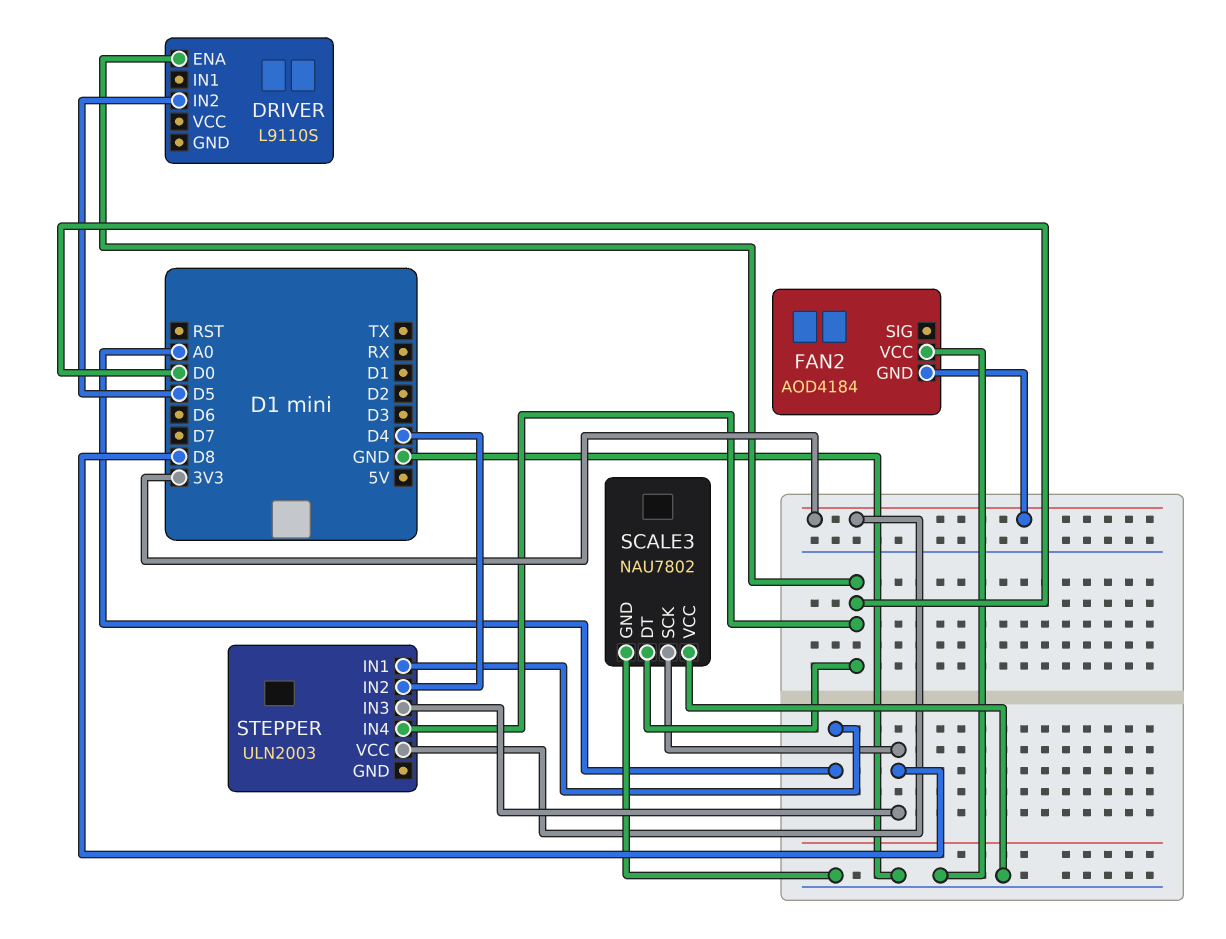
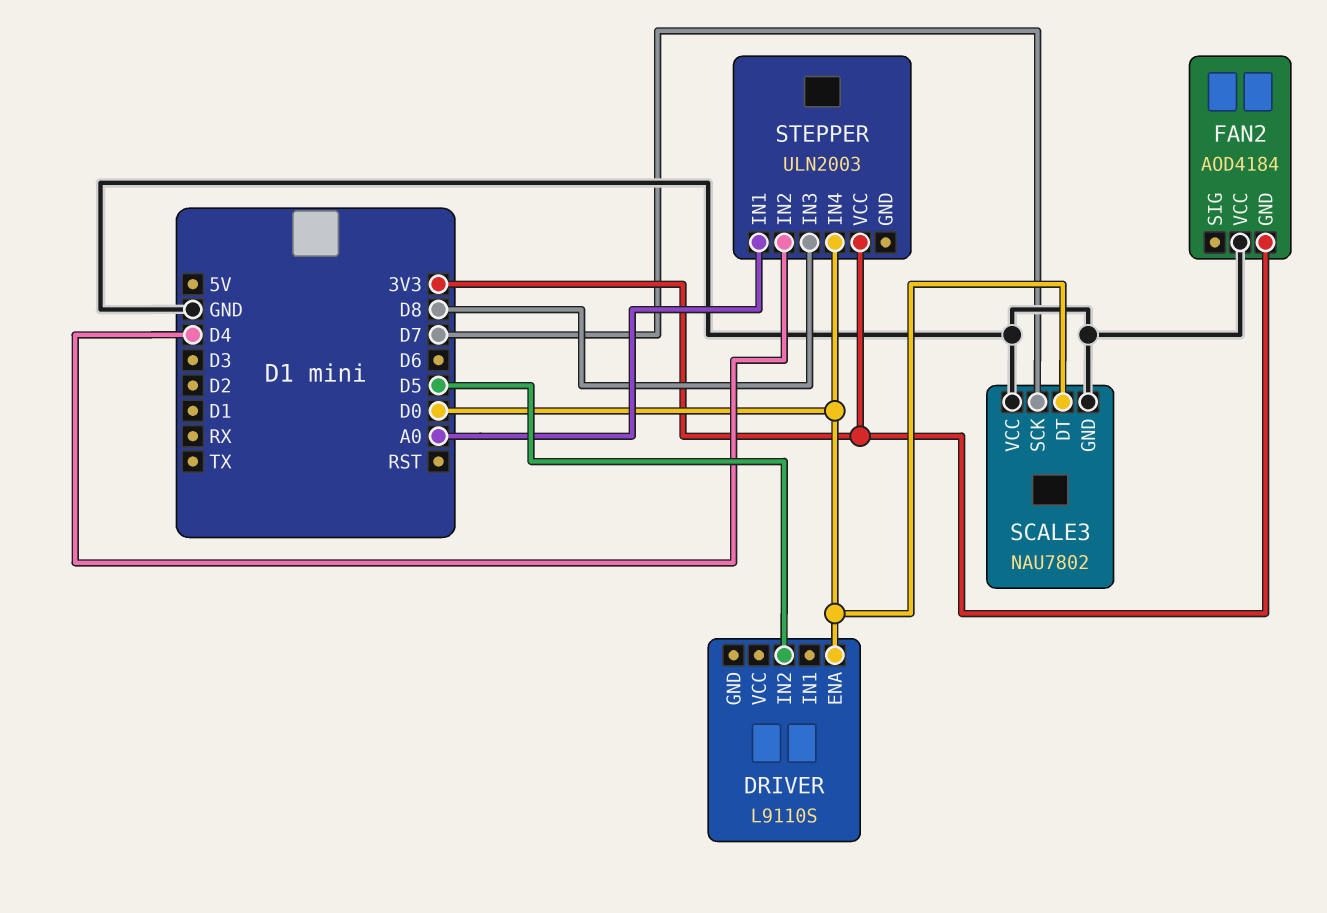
SCALE3 pin SCK: D8 -> D7

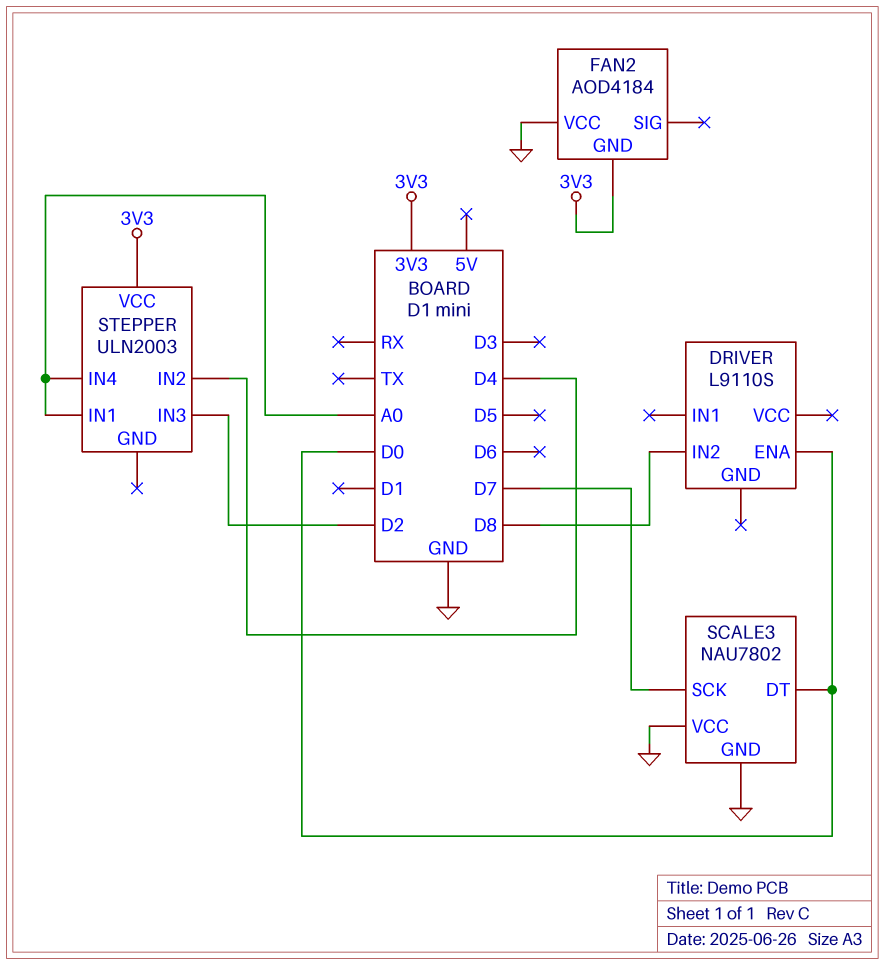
DRIVER pin IN2: D5 -> D8
STEPPER pin IN3: D8 -> D2
STEPPER pin IN4: D0 -> A0

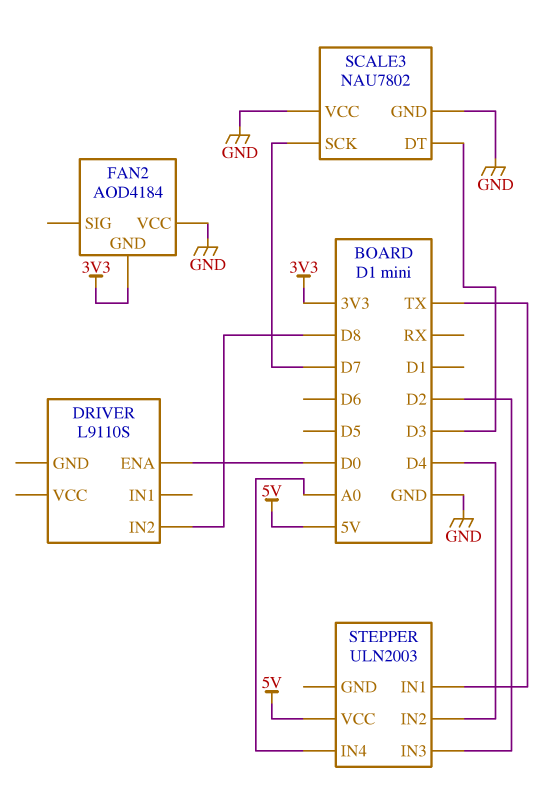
SCALE3 pin DT: D0 -> D3
STEPPER pin IN1: A0 -> TX
STEPPER pin VCC: 3V3 -> 5V

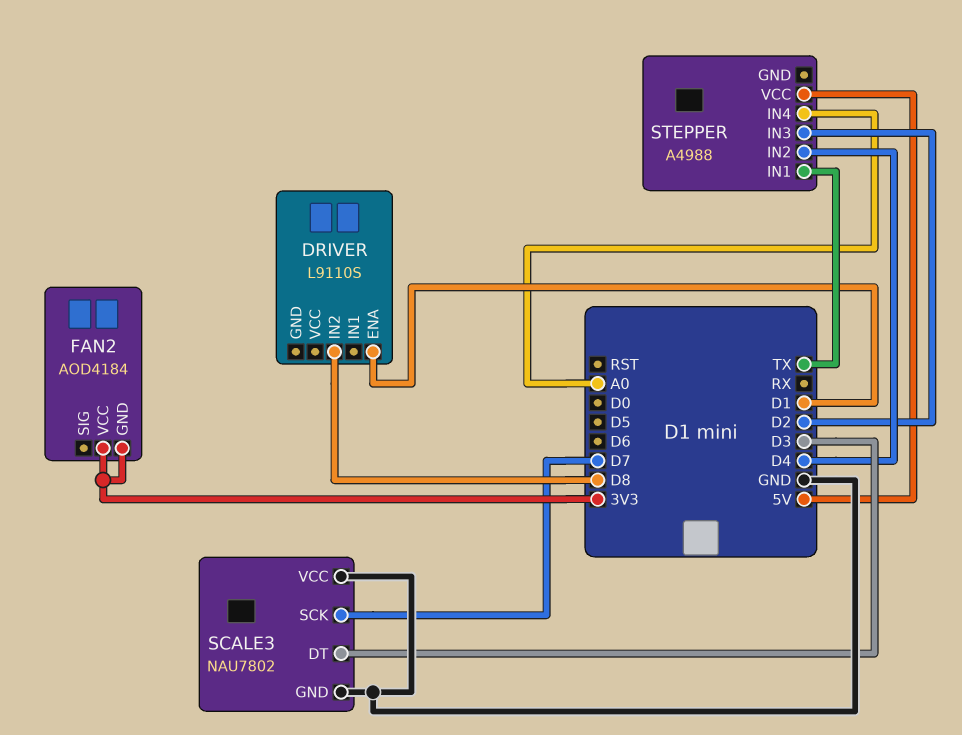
DRIVER pin ENA: D0 -> D1
FAN2 pin VCC: GND -> 3V3
STEPPER: ULN2003 -> A4988

